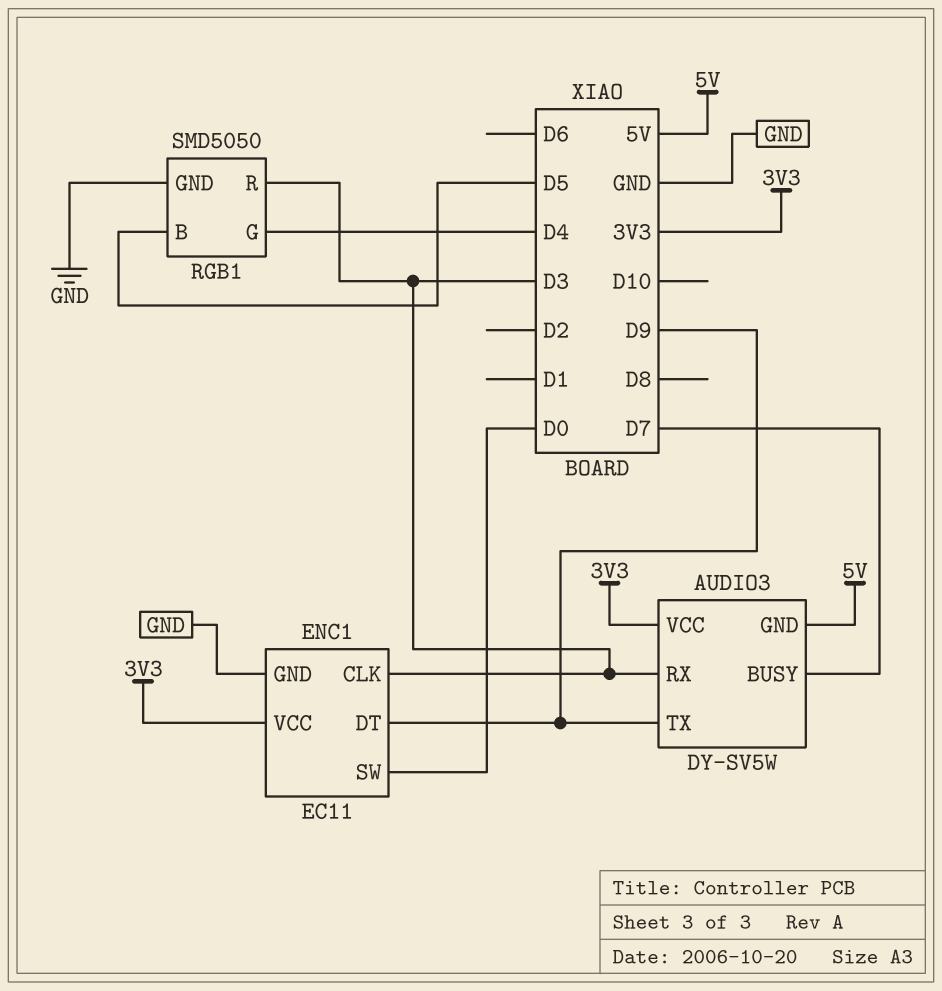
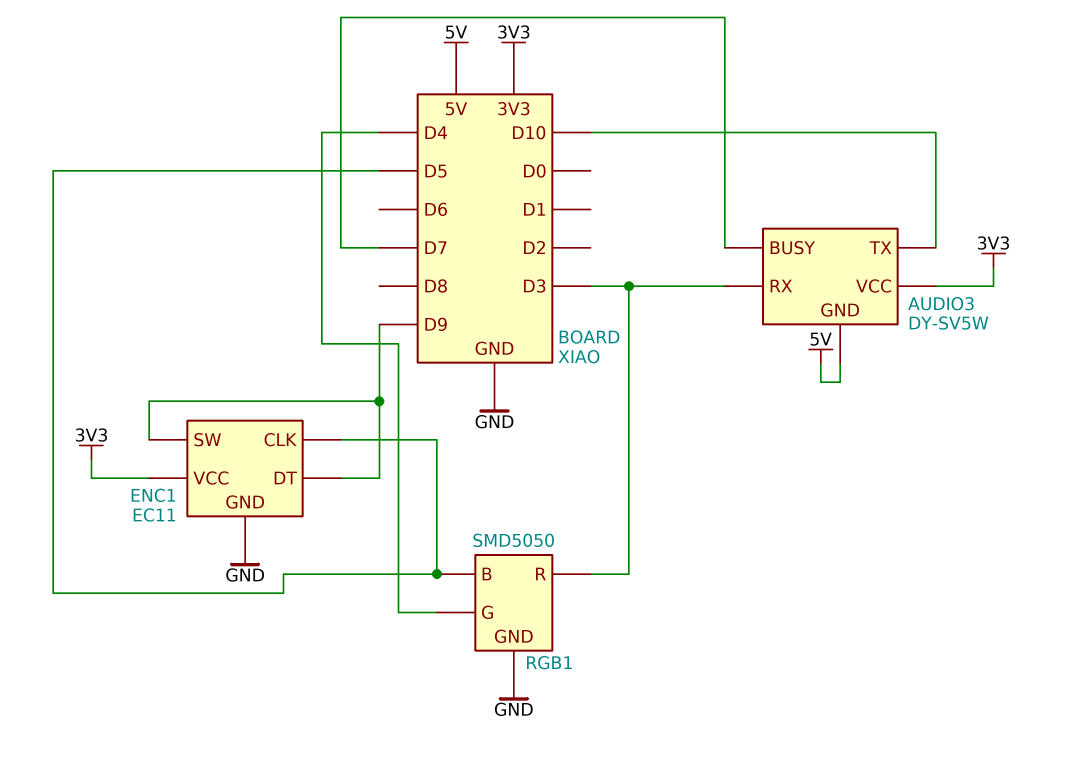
AUDIO3 pin TX: D9 -> D10
ENC1 pin CLK: D3 -> D5
ENC1 pin SW: D0 -> D9

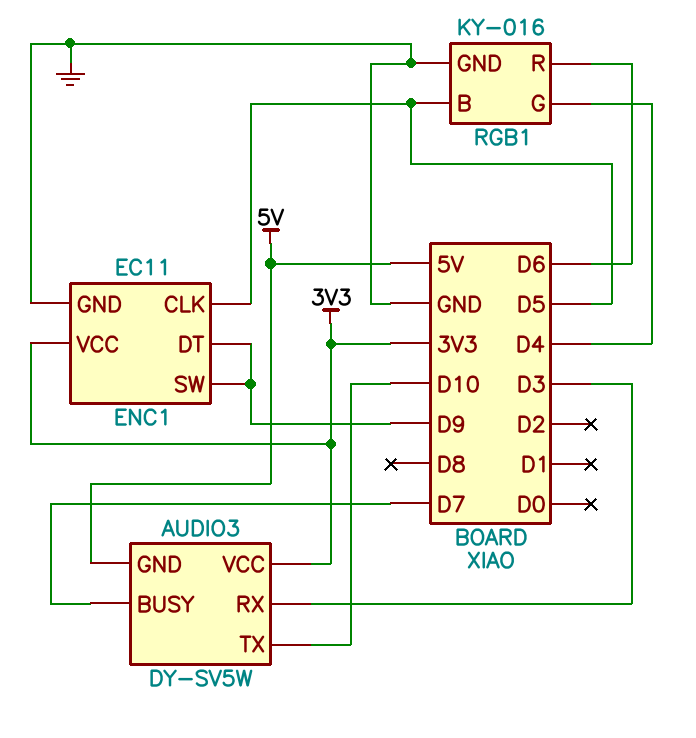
RGB1: SMD5050 -> KY-016
RGB1 pin R: D3 -> D6

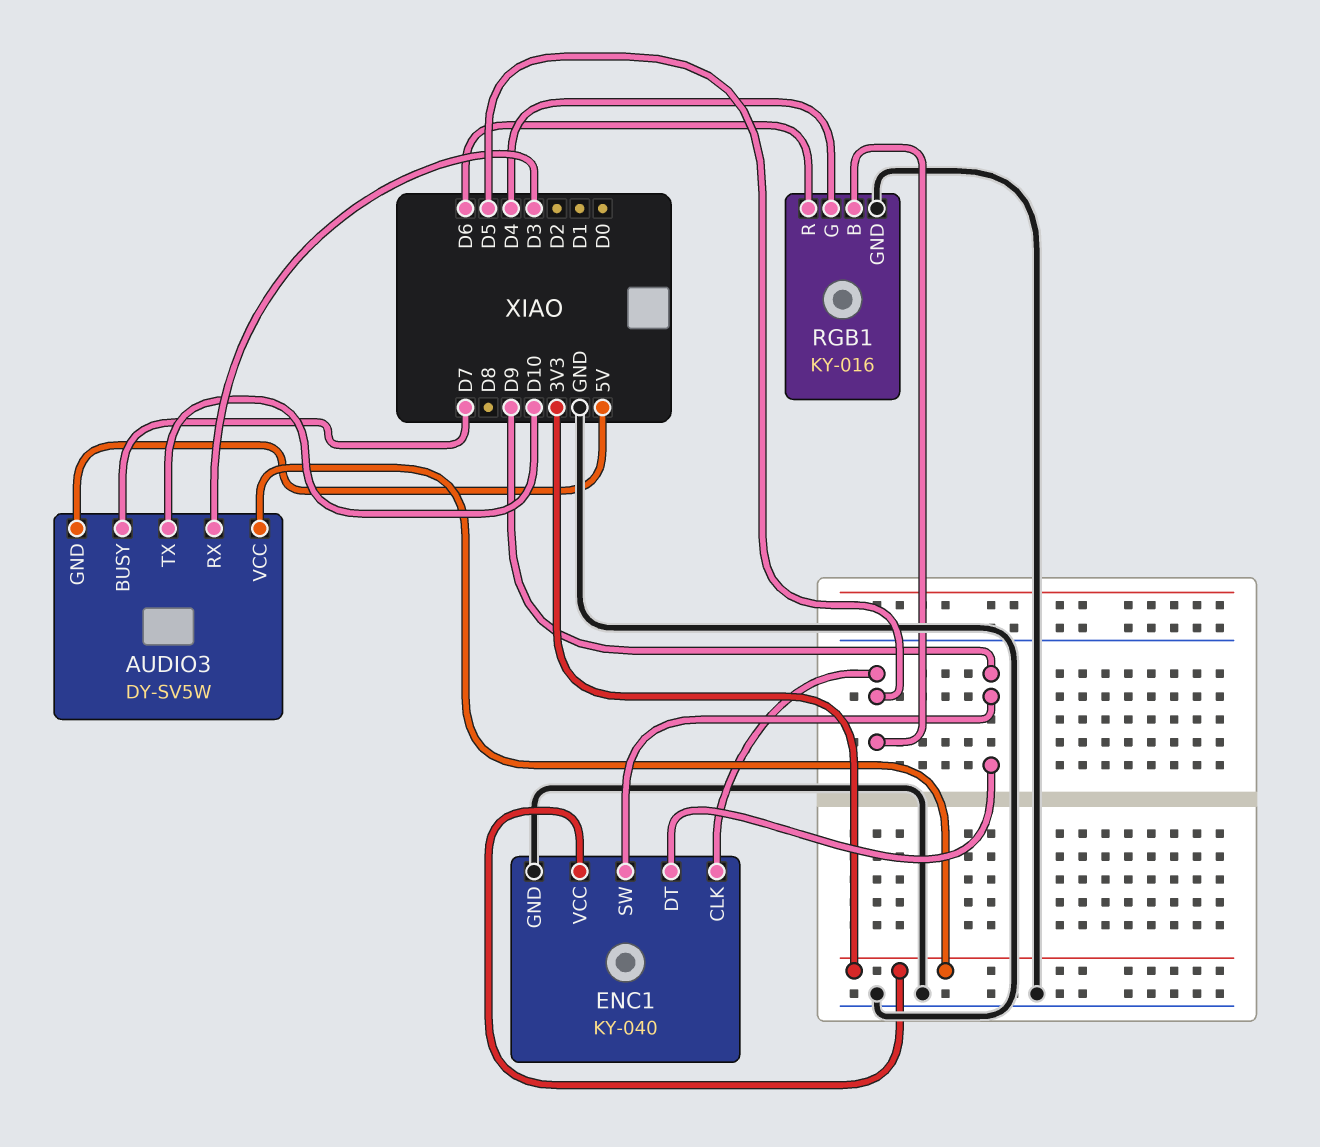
ENC1: EC11 -> KY-040

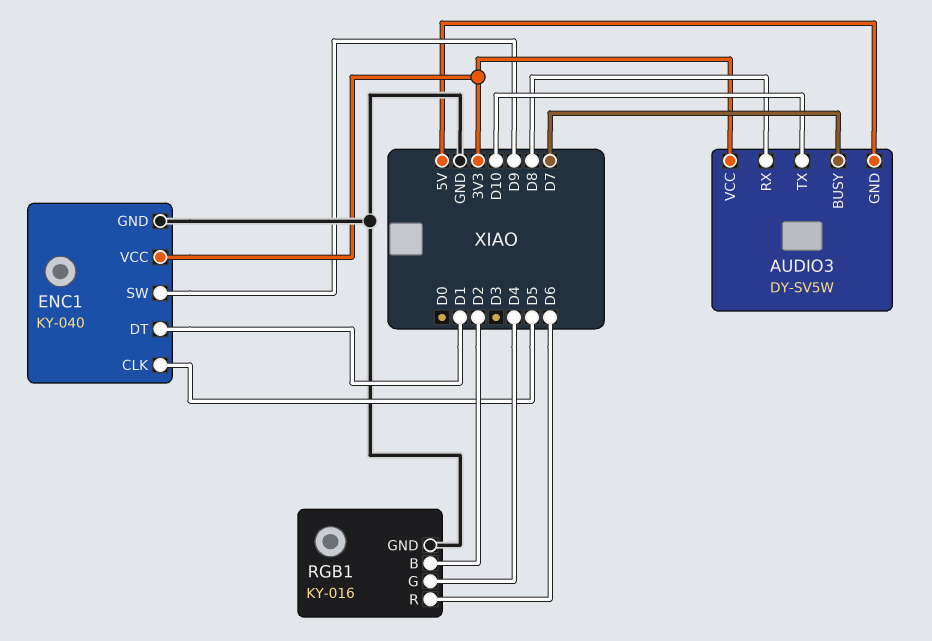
AUDIO3 pin RX: D3 -> D8
ENC1 pin DT: D9 -> D1
RGB1 pin B: D5 -> D2

